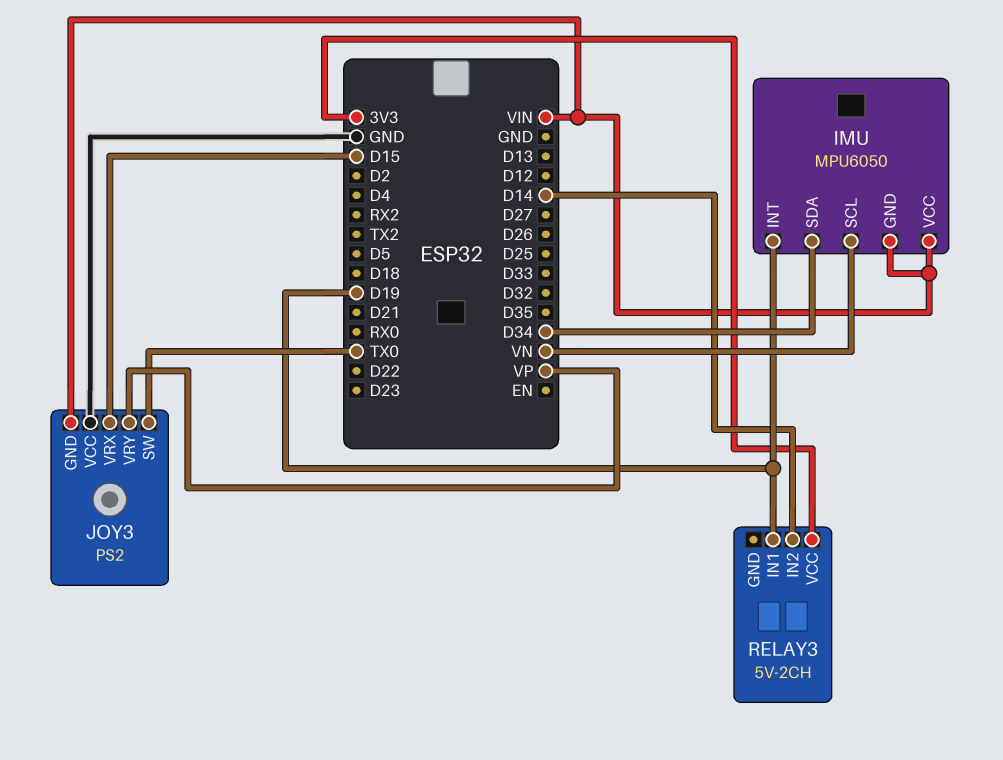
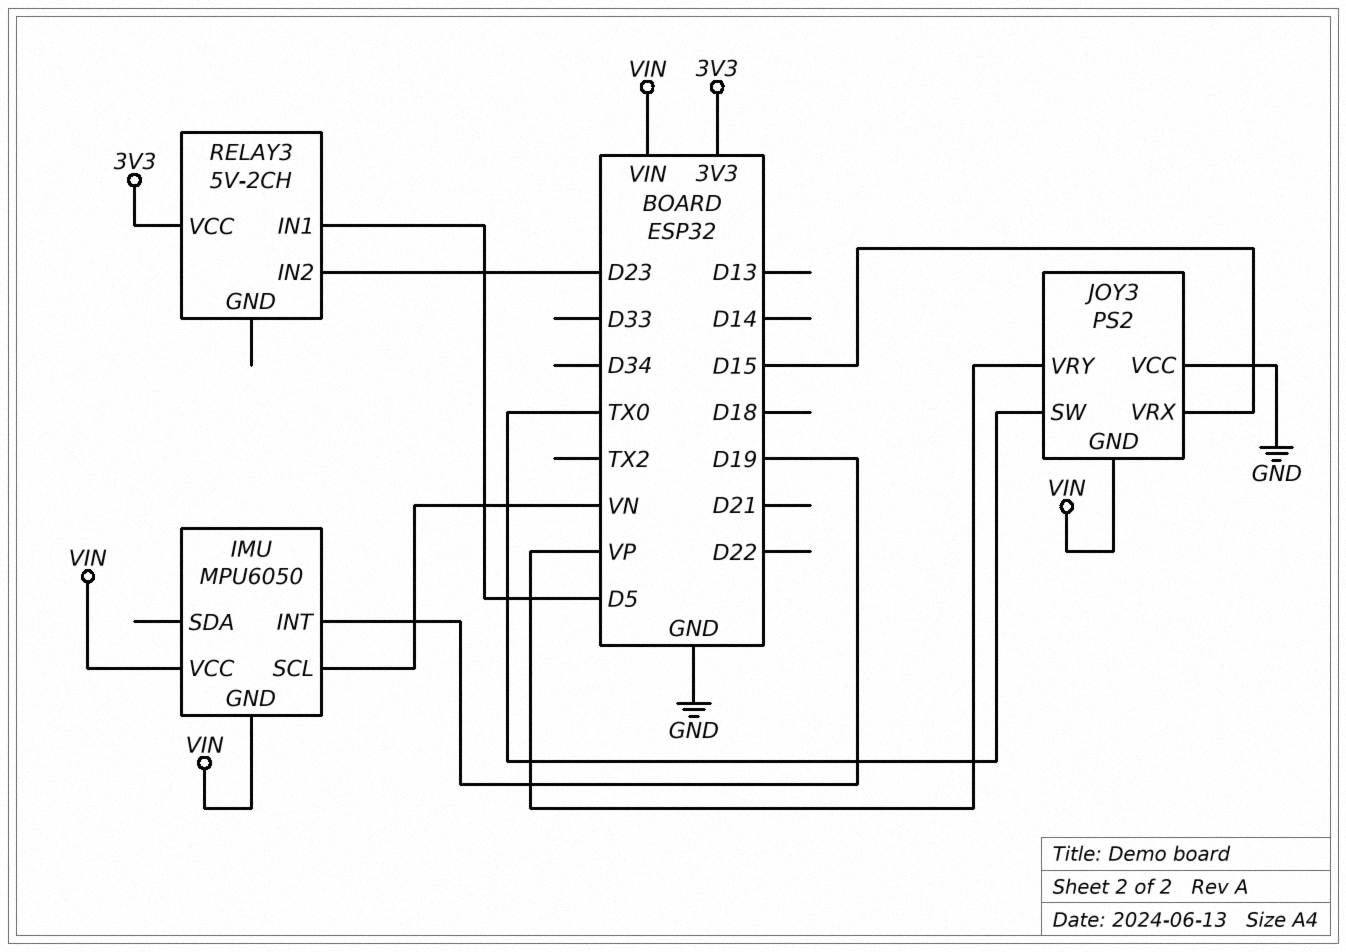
IMU pin SDA: D34 -> none
RELAY3 pin IN1: D19 -> D5
RELAY3 pin IN2: D14 -> D23

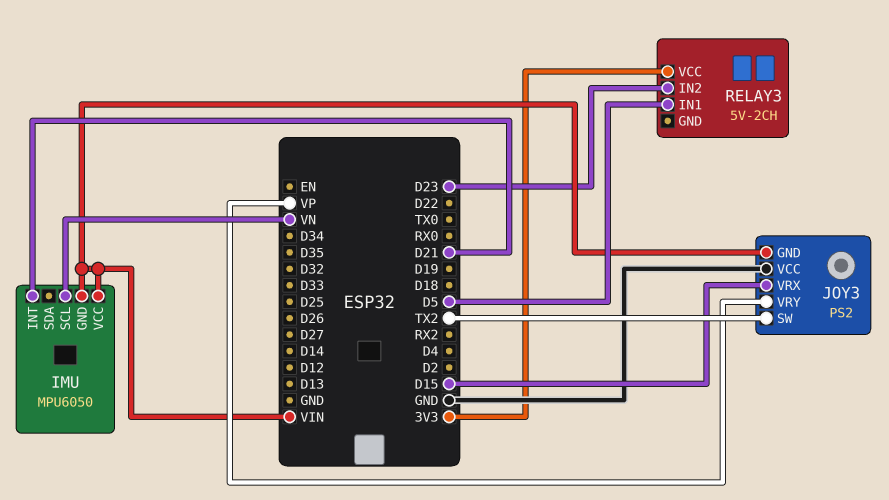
IMU pin INT: D19 -> D21
JOY3 pin SW: TX0 -> TX2

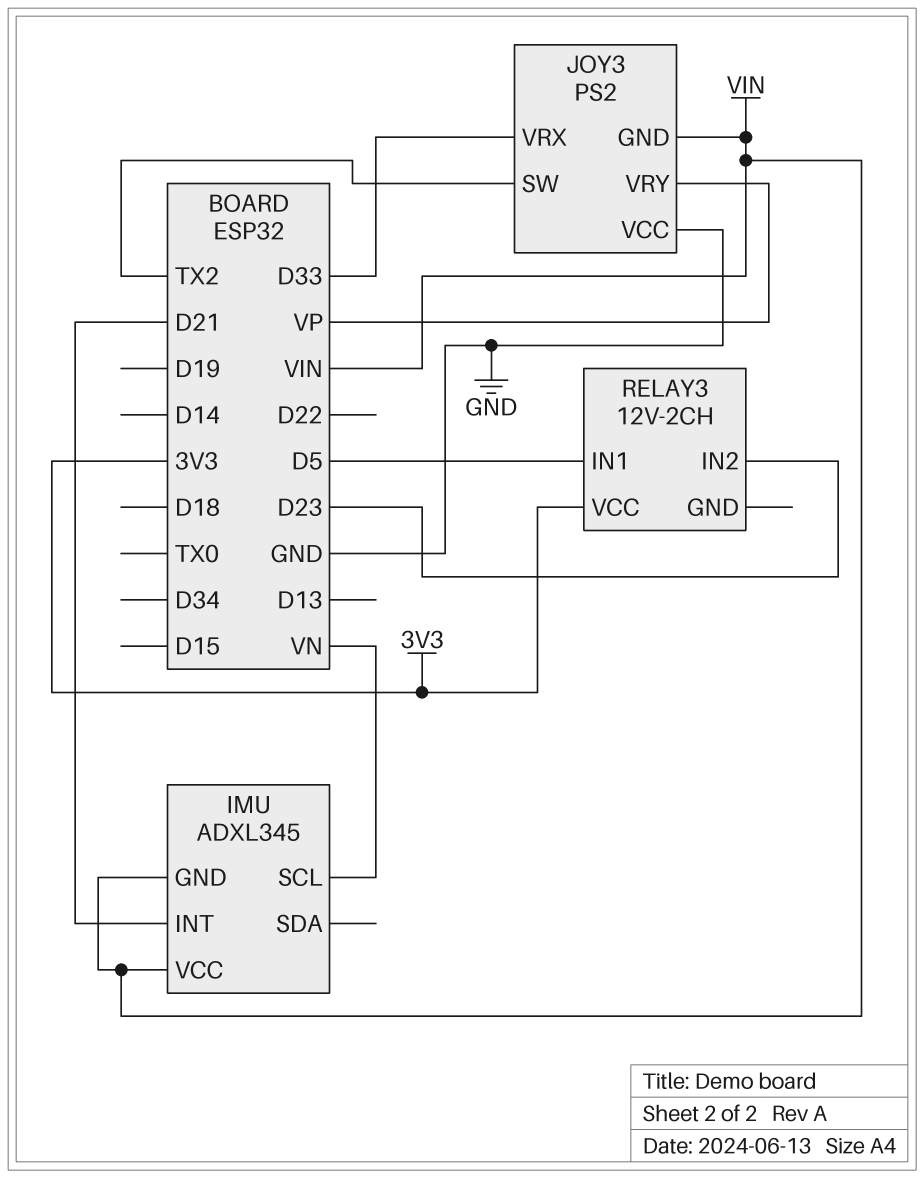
IMU: MPU6050 -> ADXL345
JOY3 pin VRX: D15 -> D33
RELAY3: 5V-2CH -> 12V-2CH

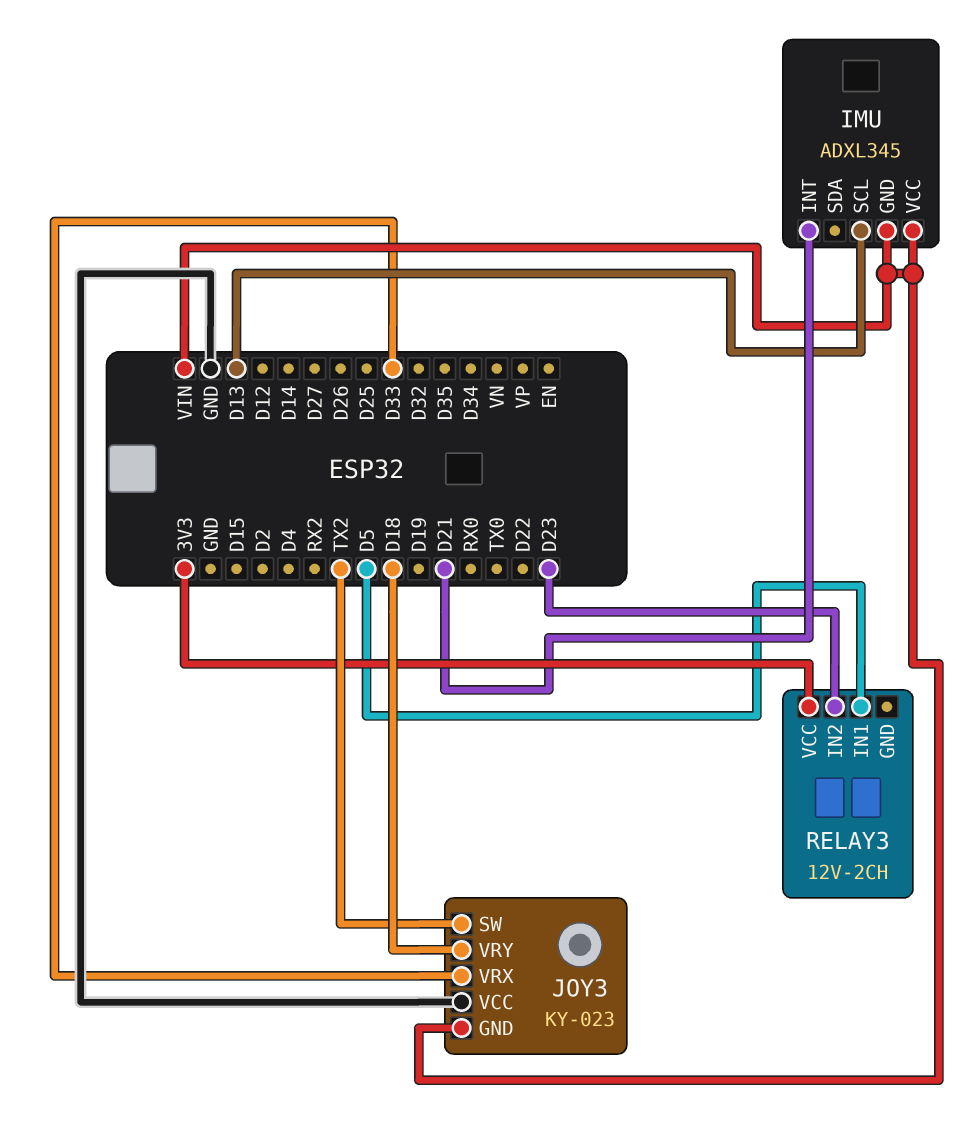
IMU pin SCL: VN -> D13
JOY3: PS2 -> KY-023
JOY3 pin VRY: VP -> D18

